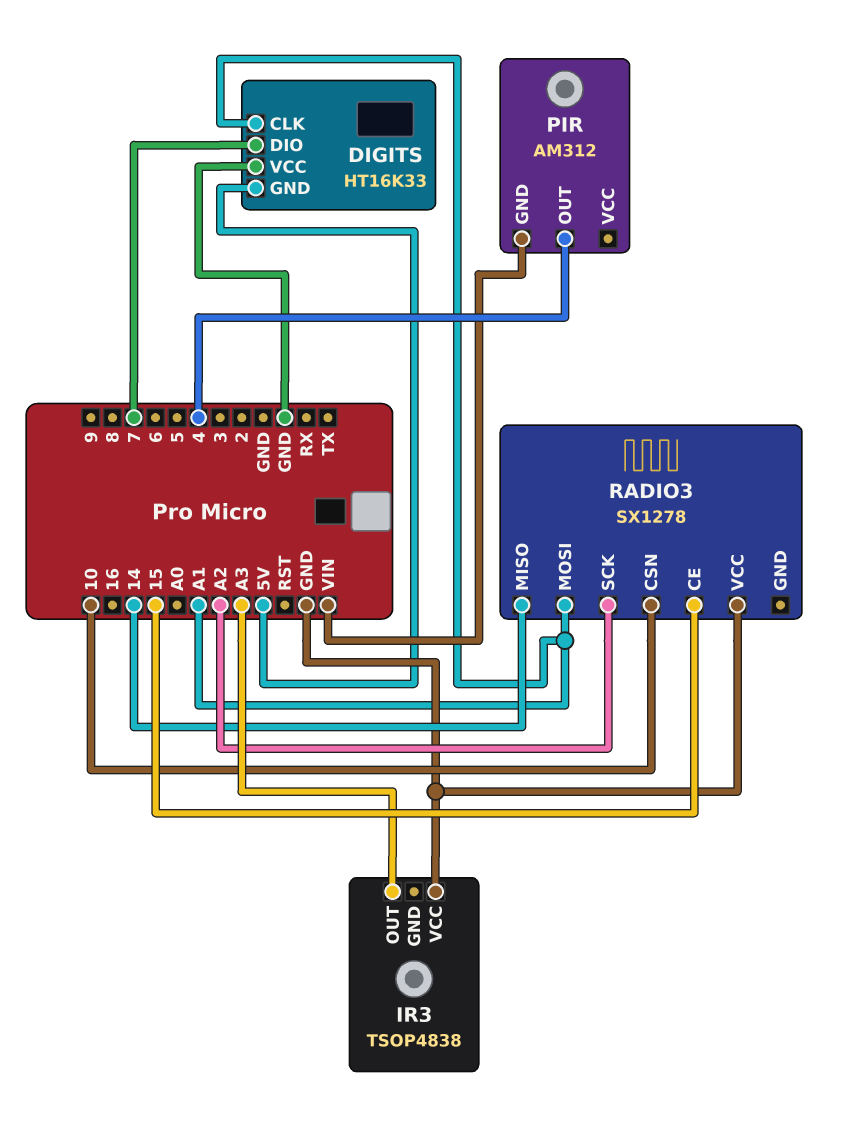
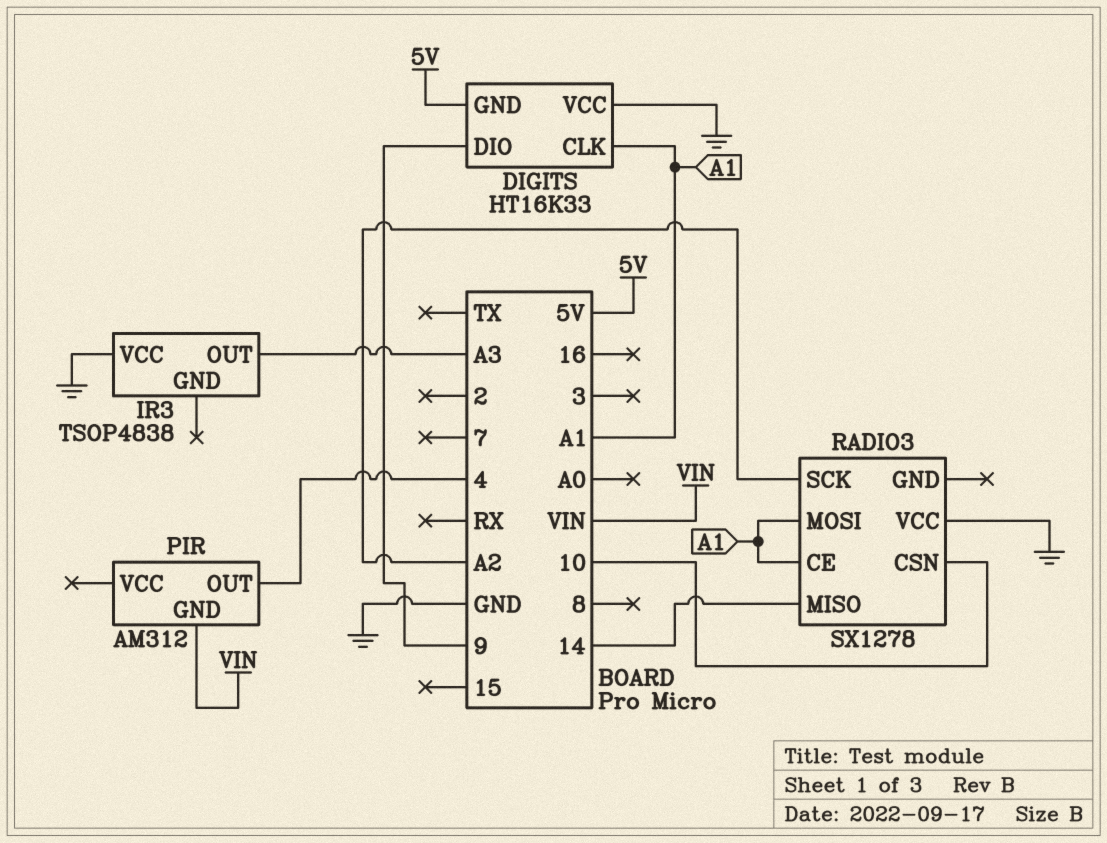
DIGITS pin DIO: 7 -> 9
RADIO3 pin CE: 15 -> A1

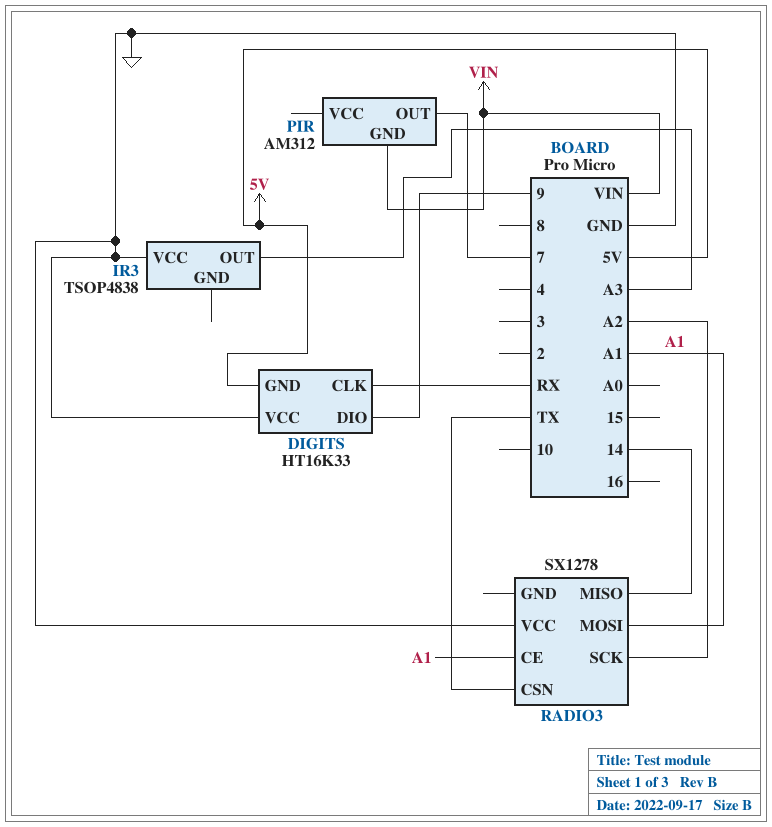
DIGITS pin CLK: A1 -> RX
PIR pin OUT: 4 -> 7
RADIO3 pin CSN: 10 -> TX

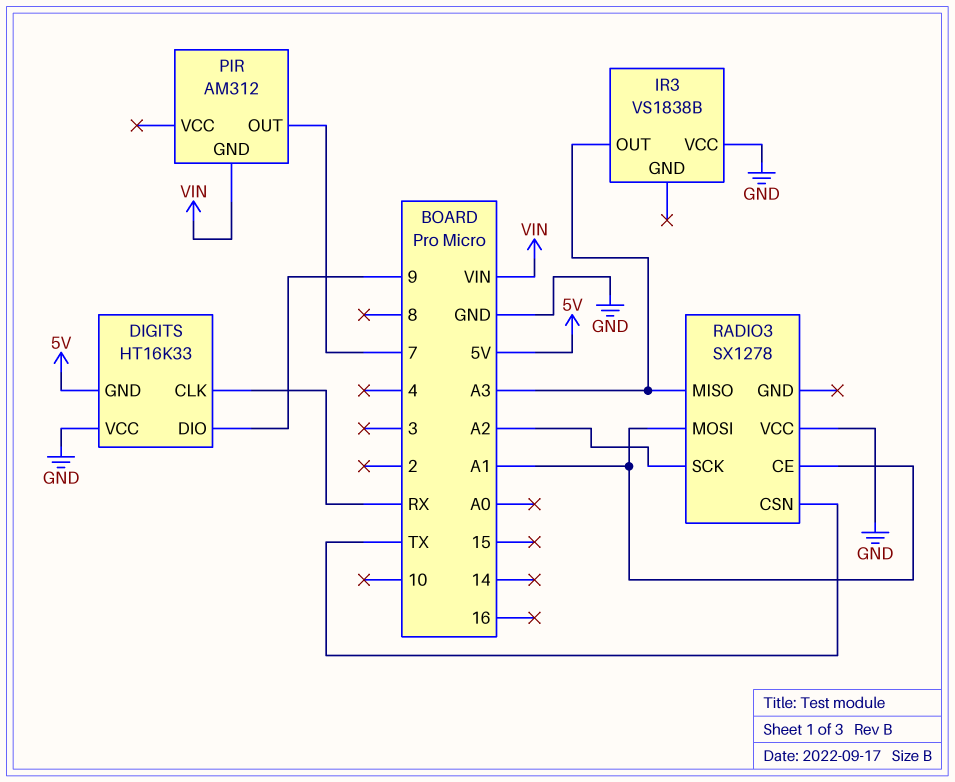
IR3: TSOP4838 -> VS1838B
RADIO3 pin MISO: 14 -> A3

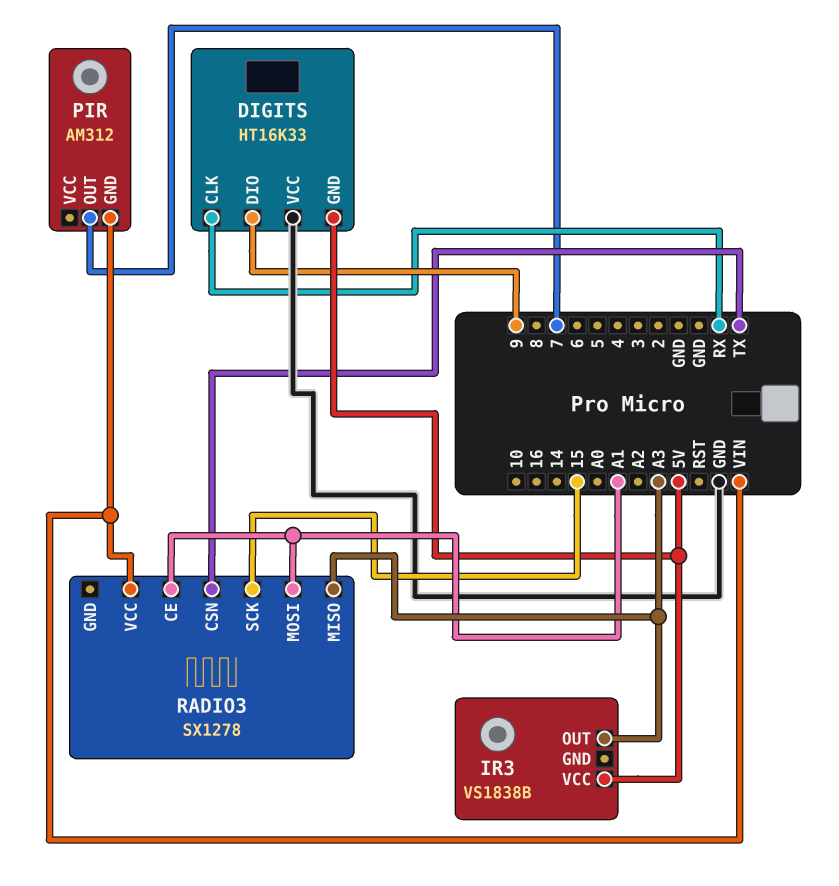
IR3 pin VCC: GND -> 5V
RADIO3 pin SCK: A2 -> 15
RADIO3 pin VCC: GND -> VIN

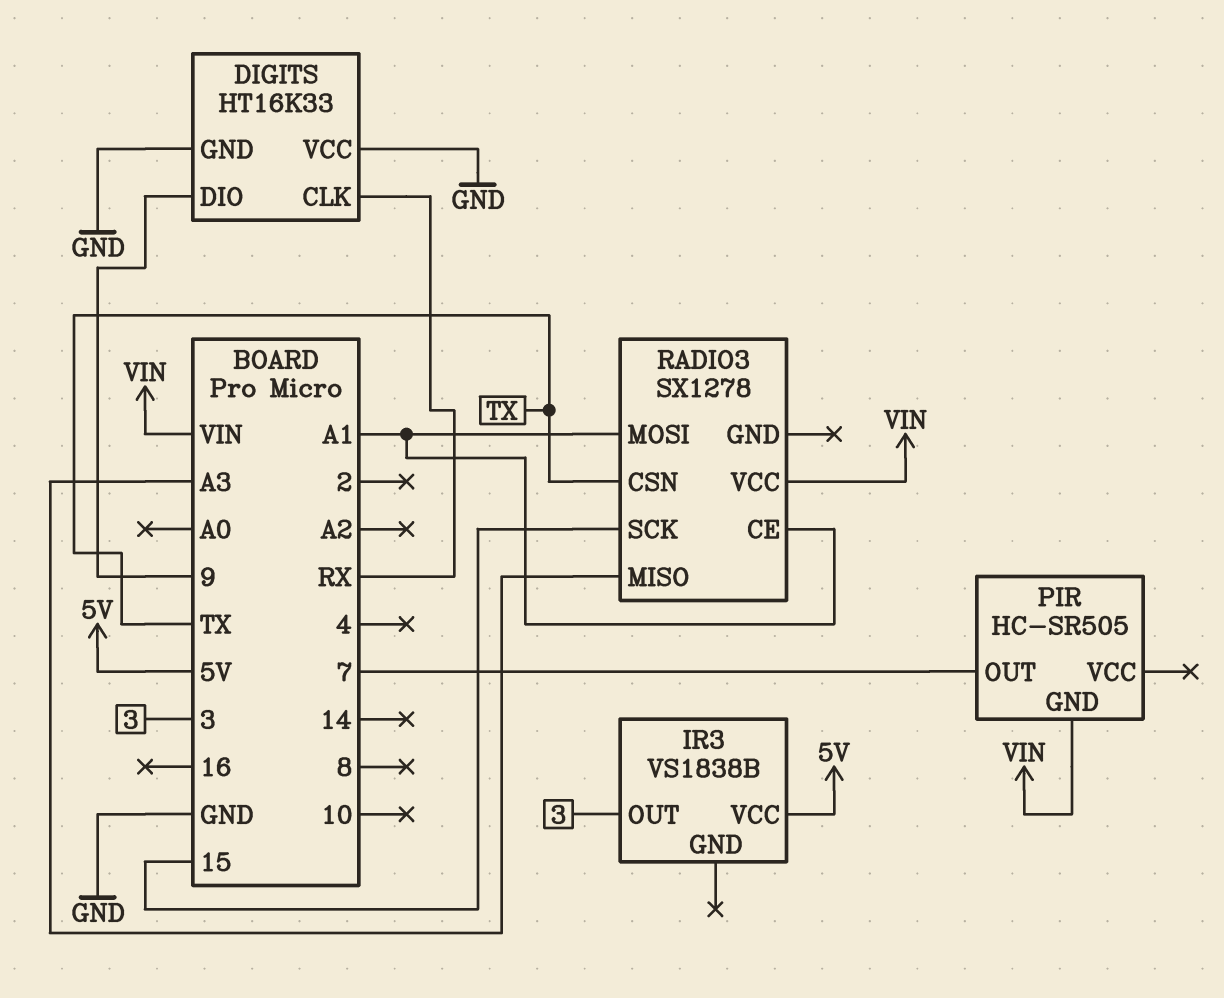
DIGITS pin GND: 5V -> GND
IR3 pin OUT: A3 -> 3
PIR: AM312 -> HC-SR505

